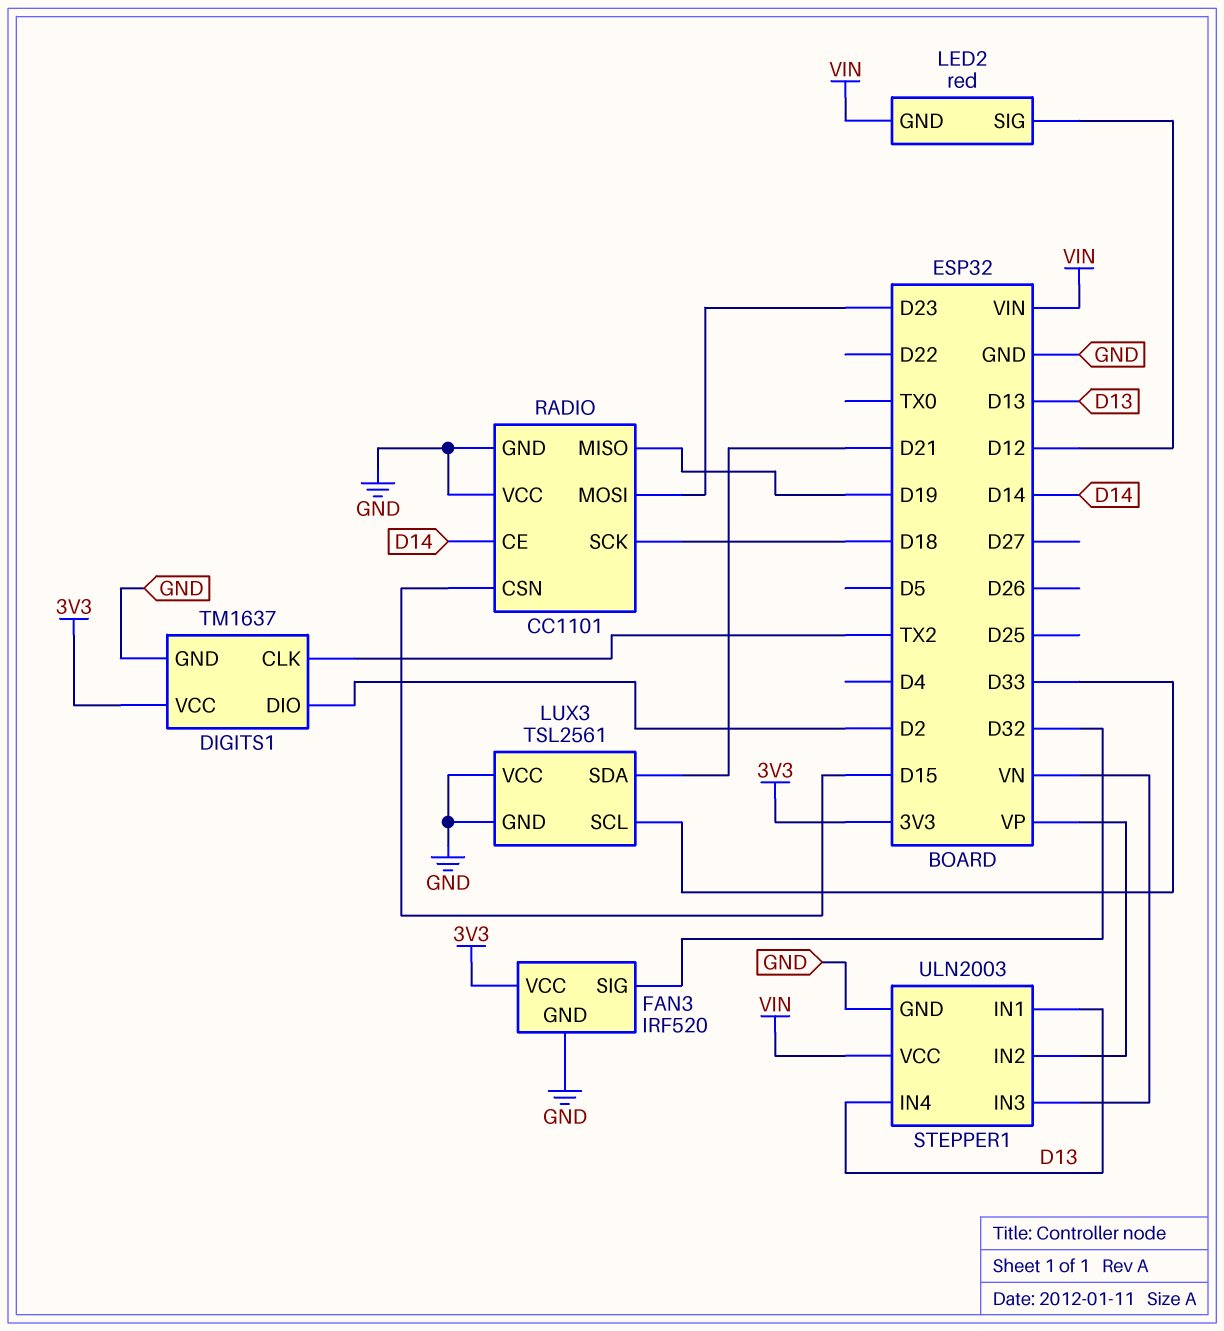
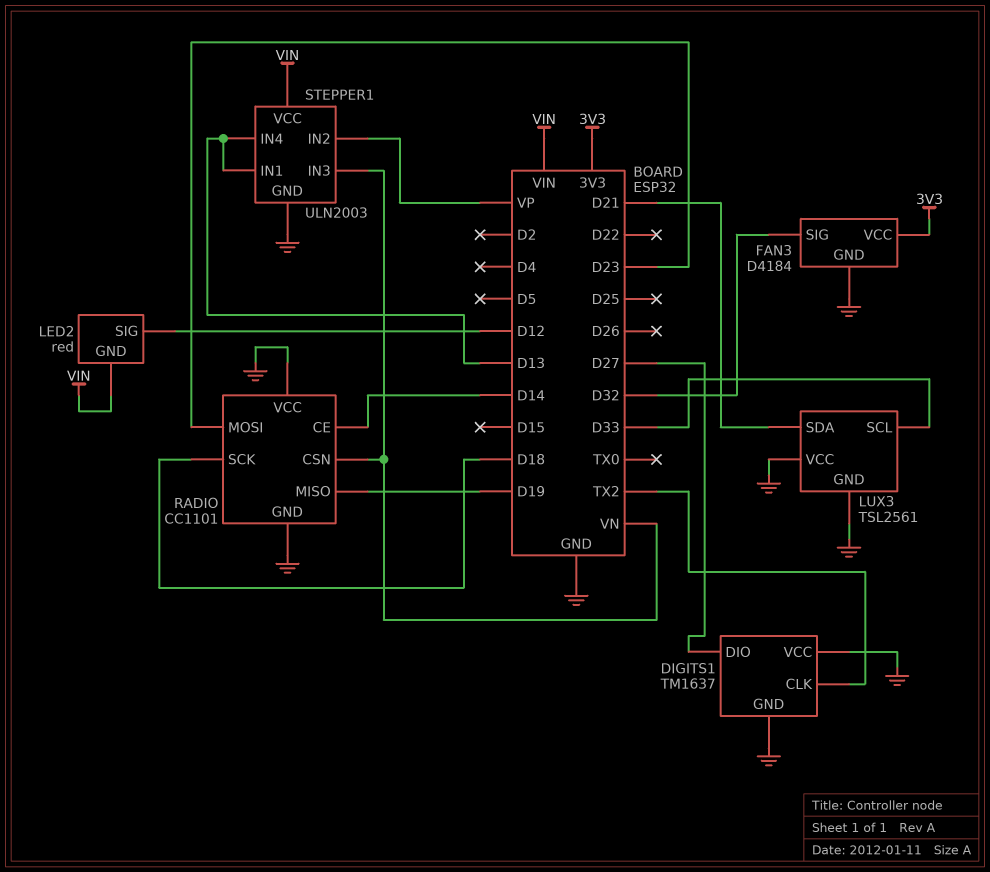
DIGITS1 pin DIO: D2 -> D27
DIGITS1 pin VCC: 3V3 -> GND
FAN3: IRF520 -> D4184
RADIO pin CSN: D15 -> VN

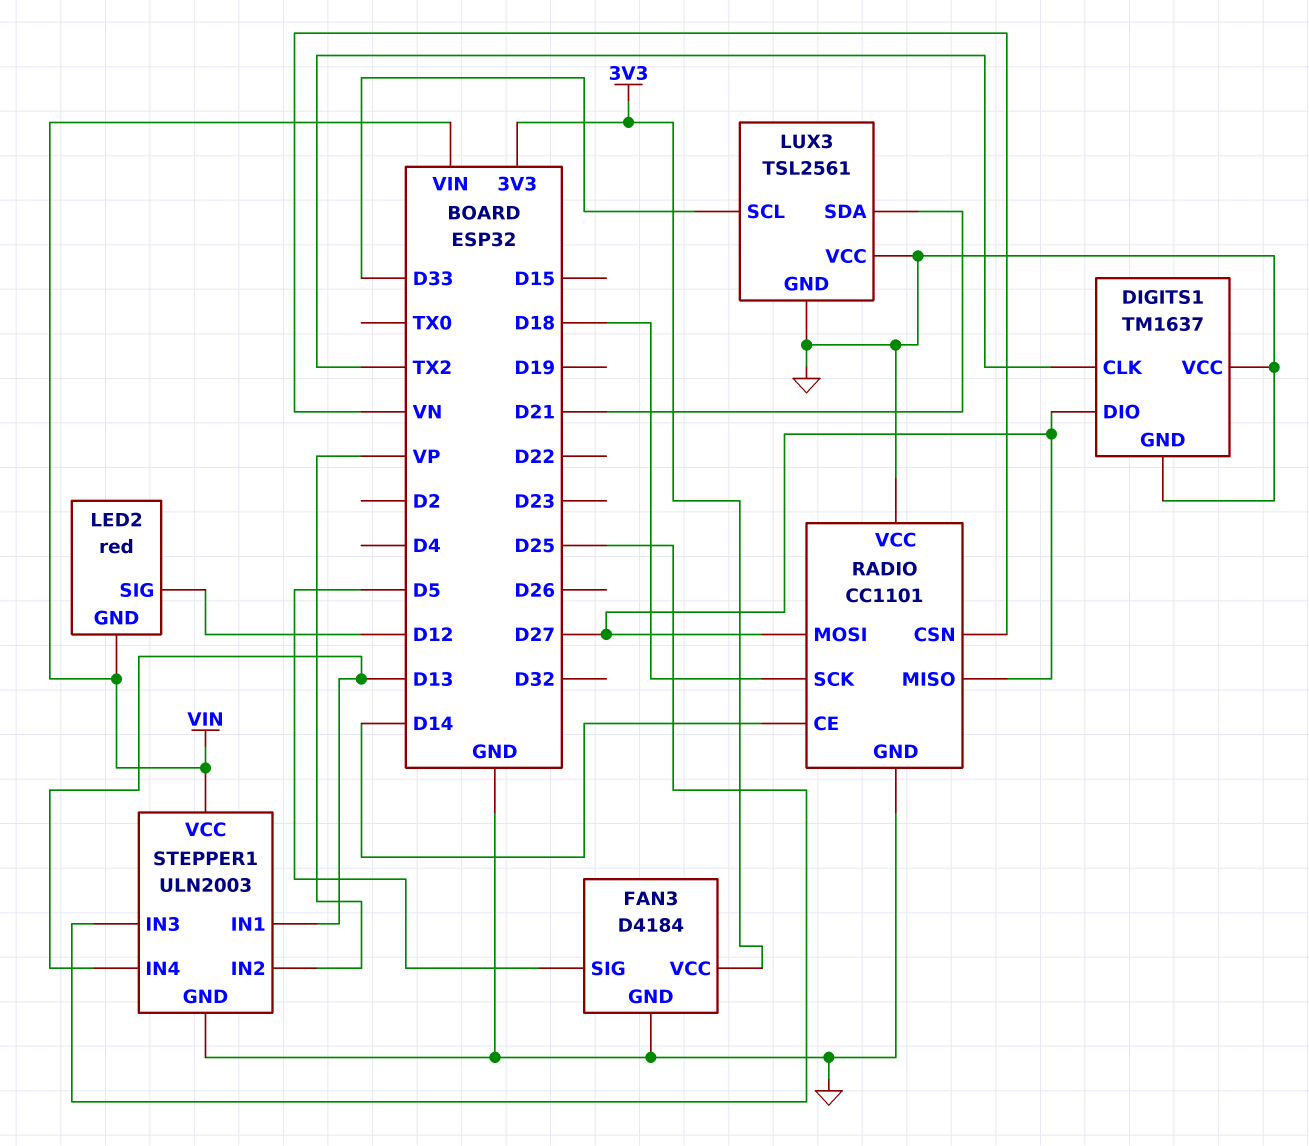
FAN3 pin SIG: D32 -> D5
RADIO pin MISO: D19 -> D27
RADIO pin MOSI: D23 -> D27
STEPPER1 pin IN3: VN -> D25

